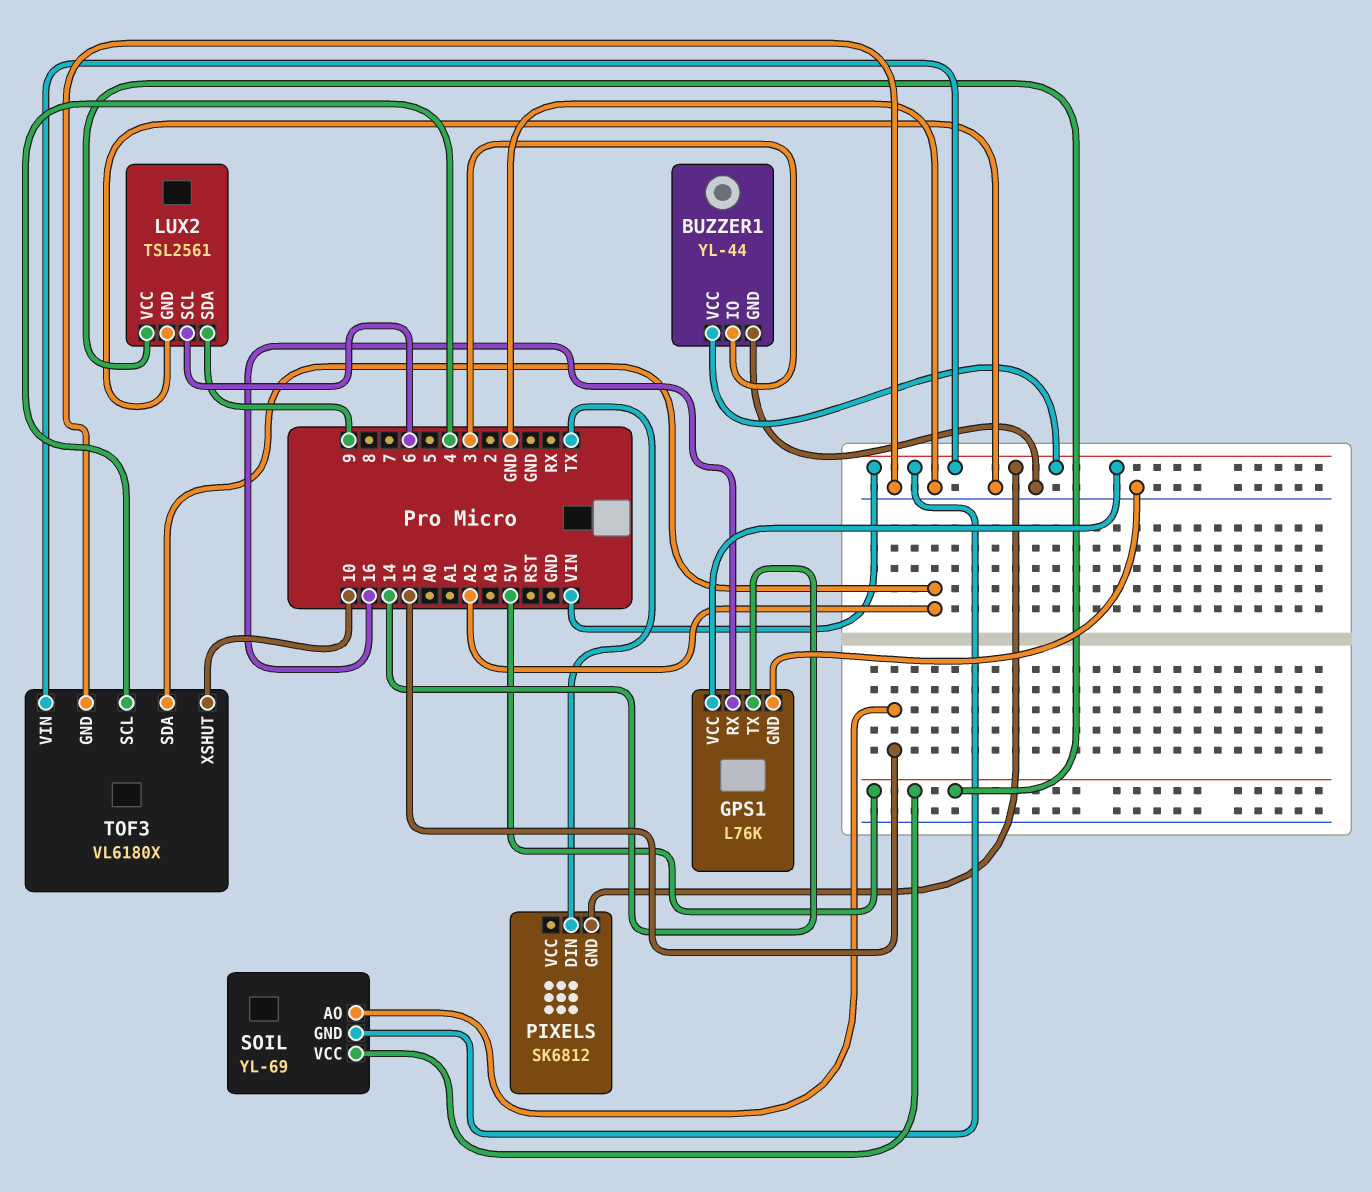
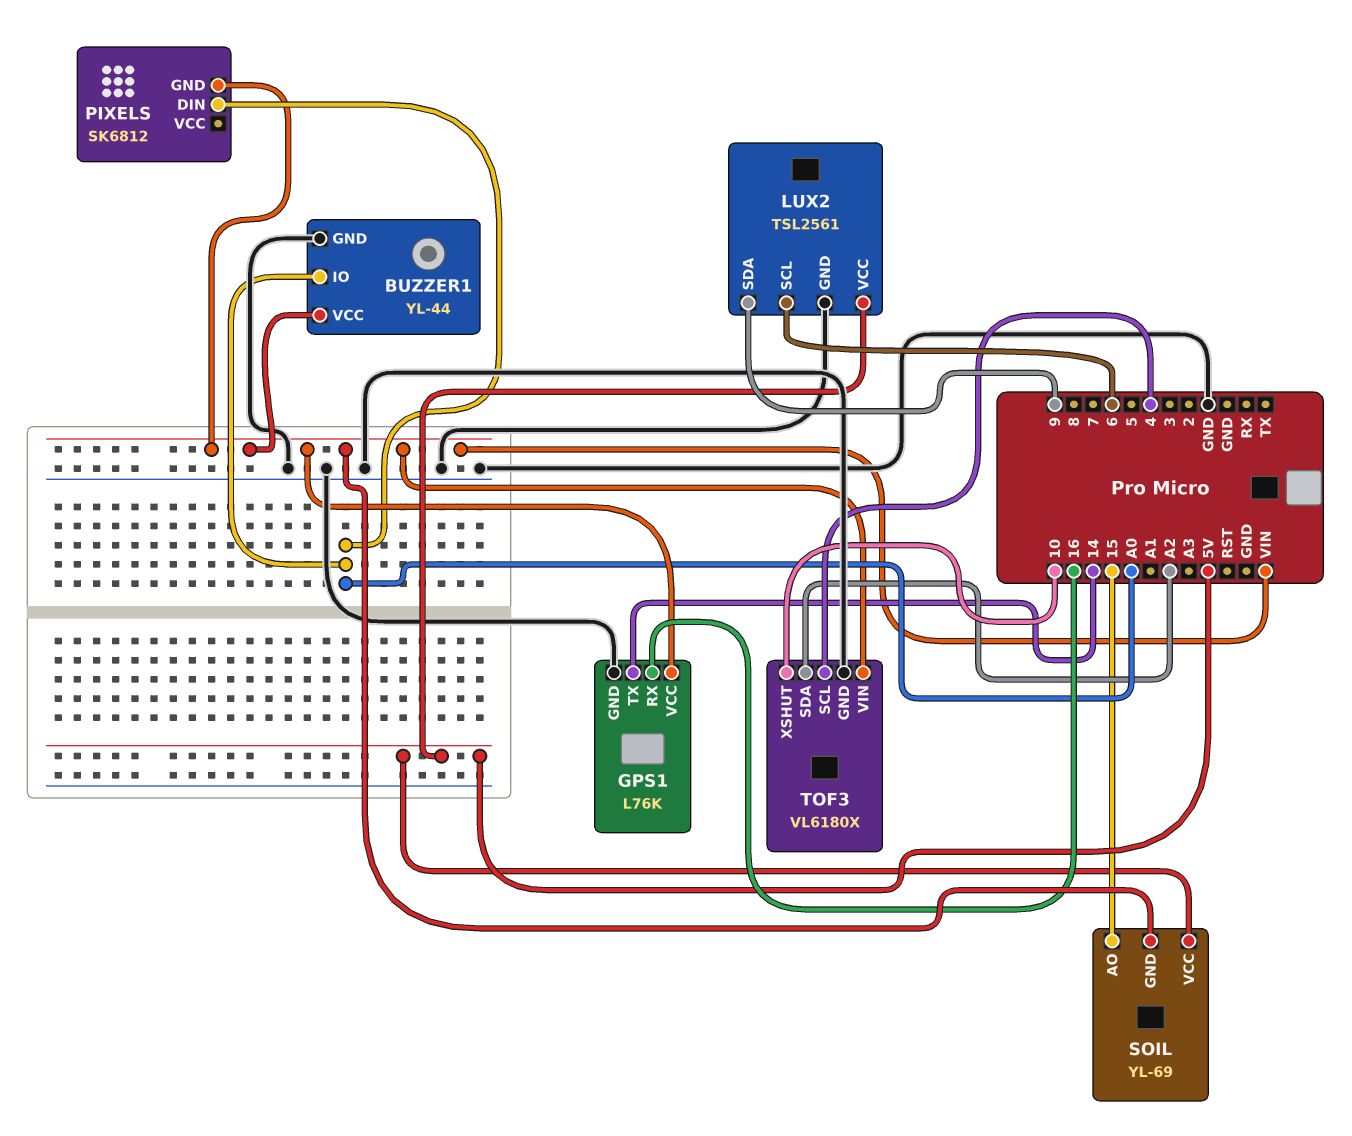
BUZZER1 pin IO: 3 -> A0
PIXELS pin DIN: TX -> A0

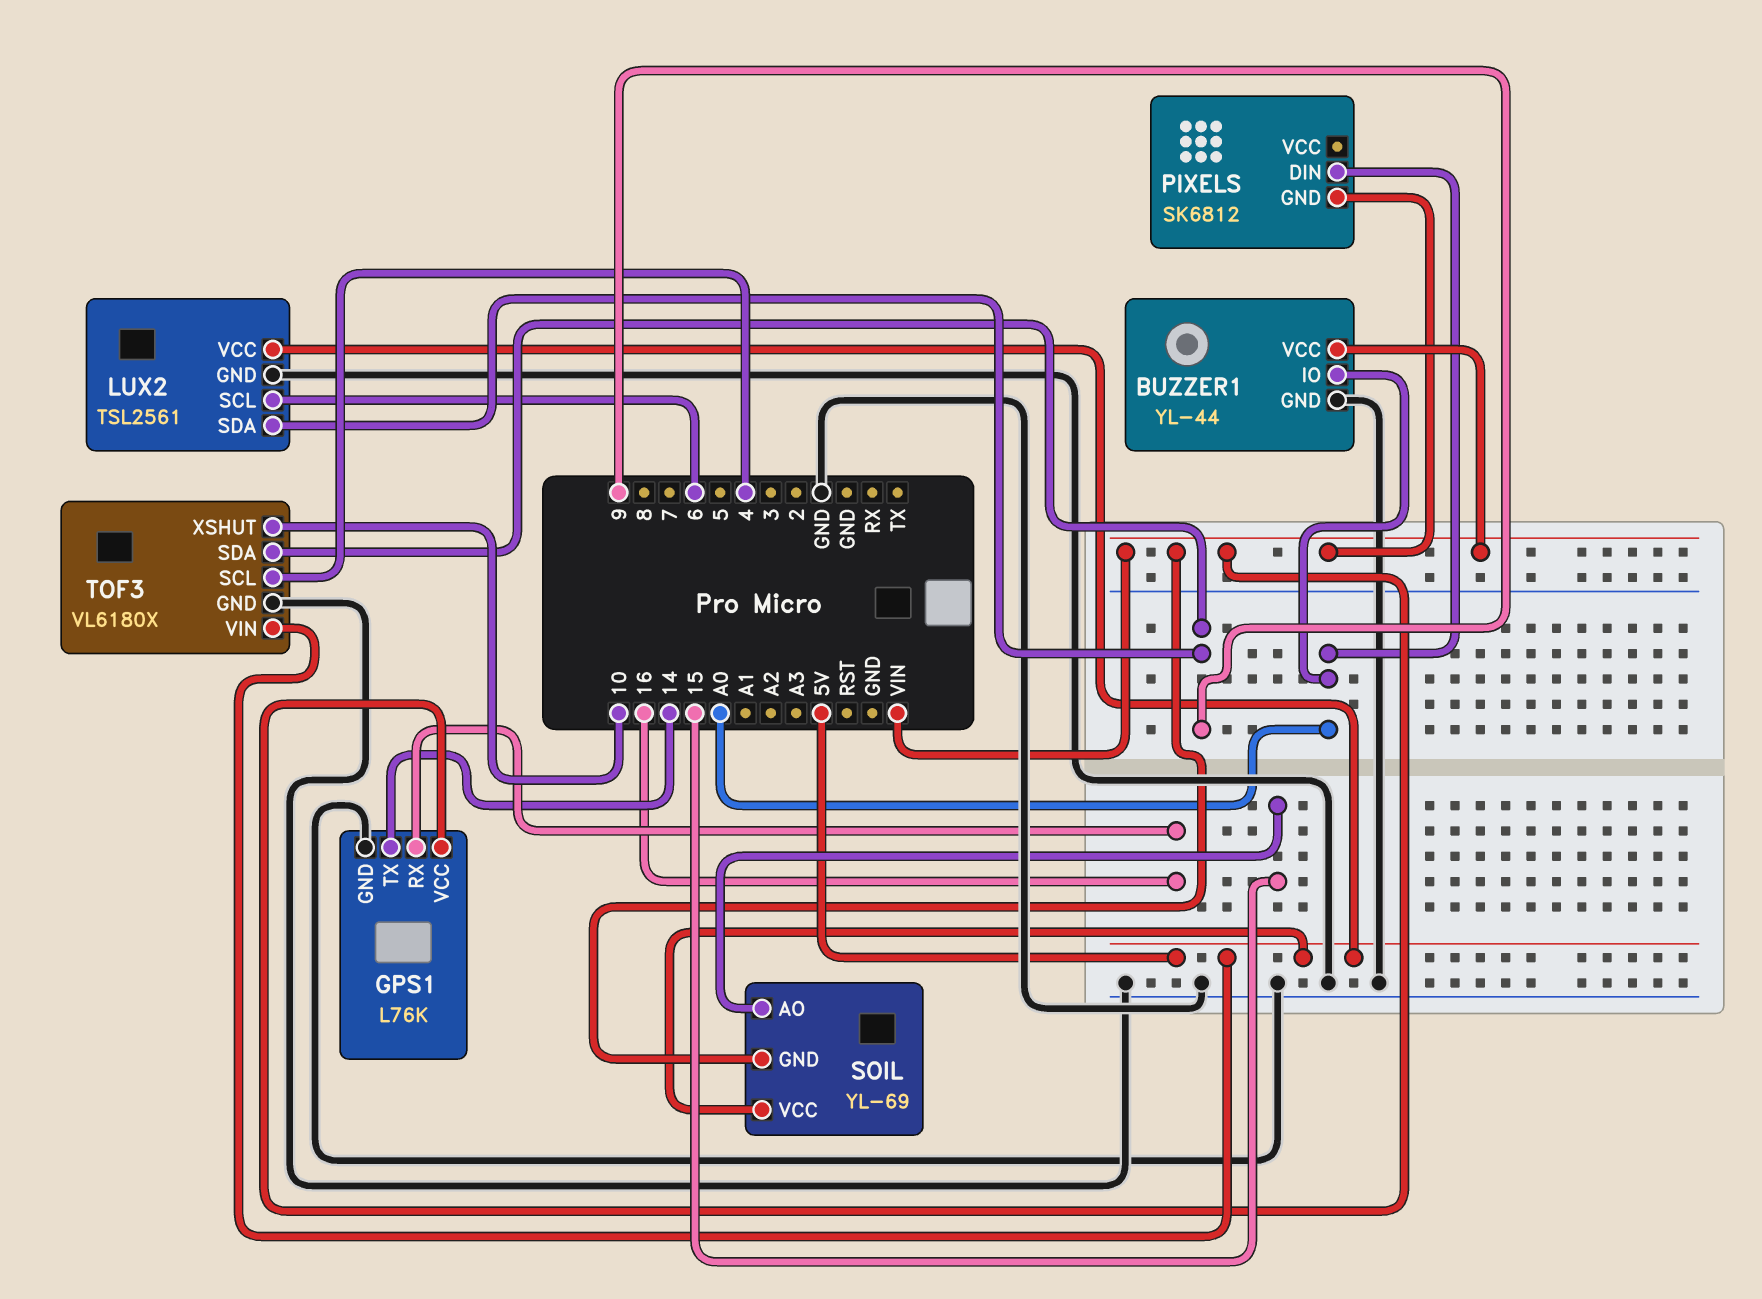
TOF3 pin SDA: A2 -> 9
TOF3 pin VIN: VIN -> 5V

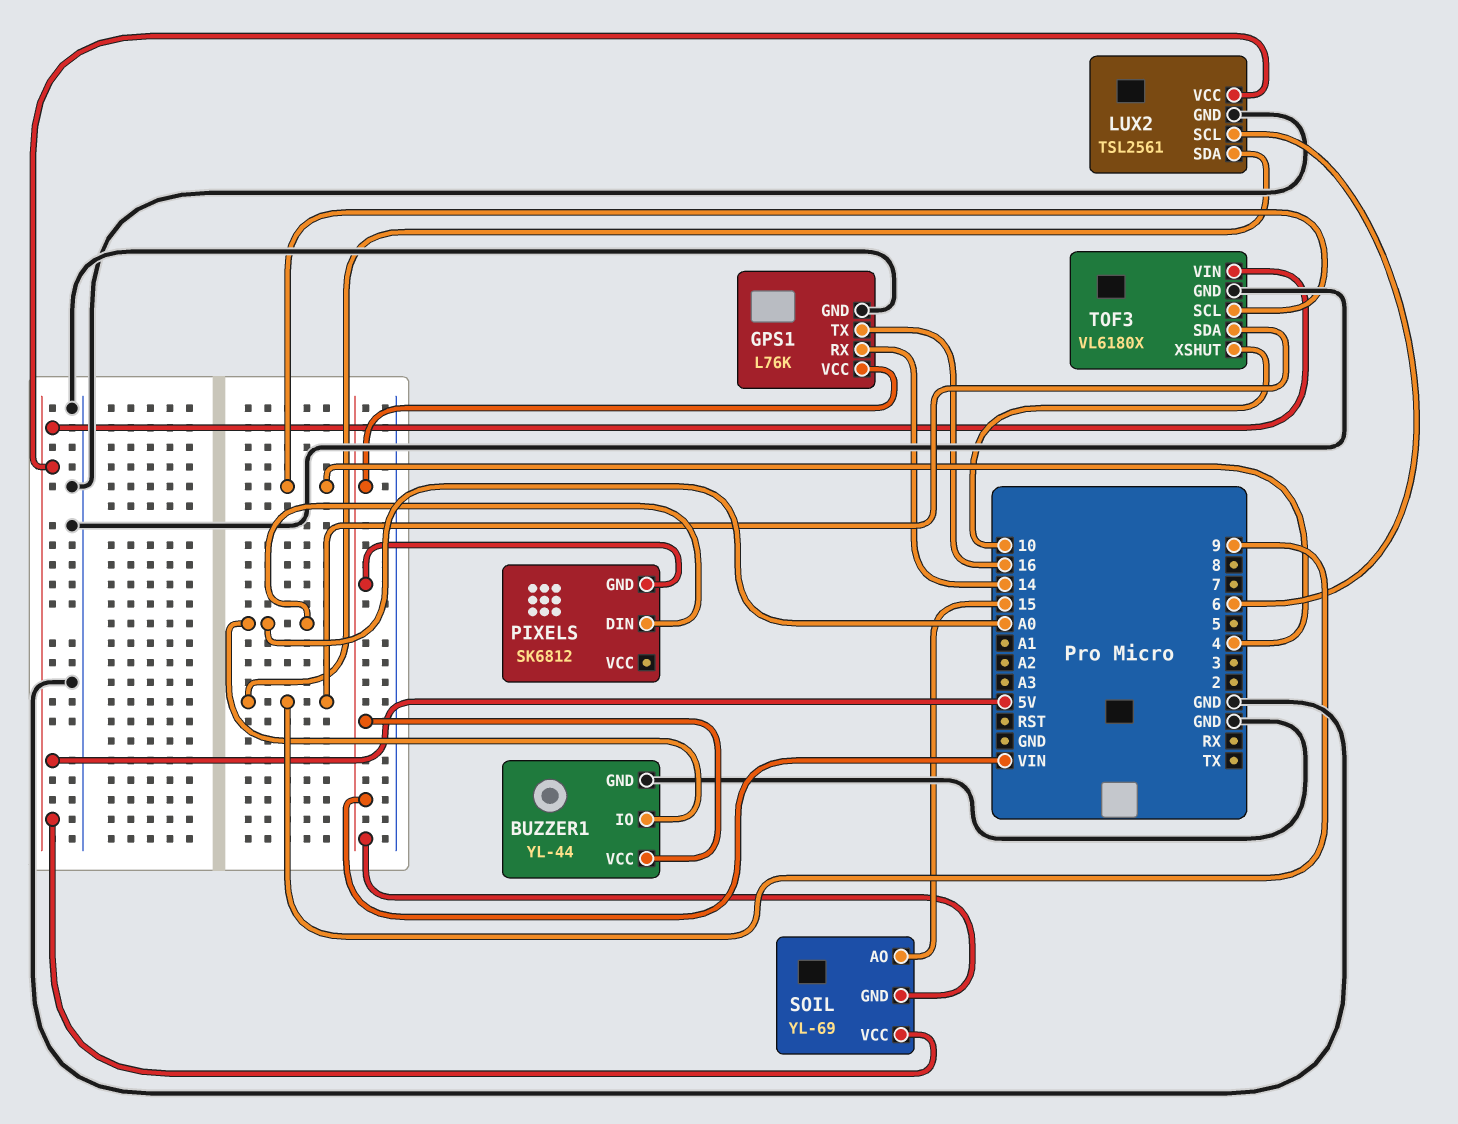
GPS1 pin RX: 16 -> 14
GPS1 pin TX: 14 -> 16

